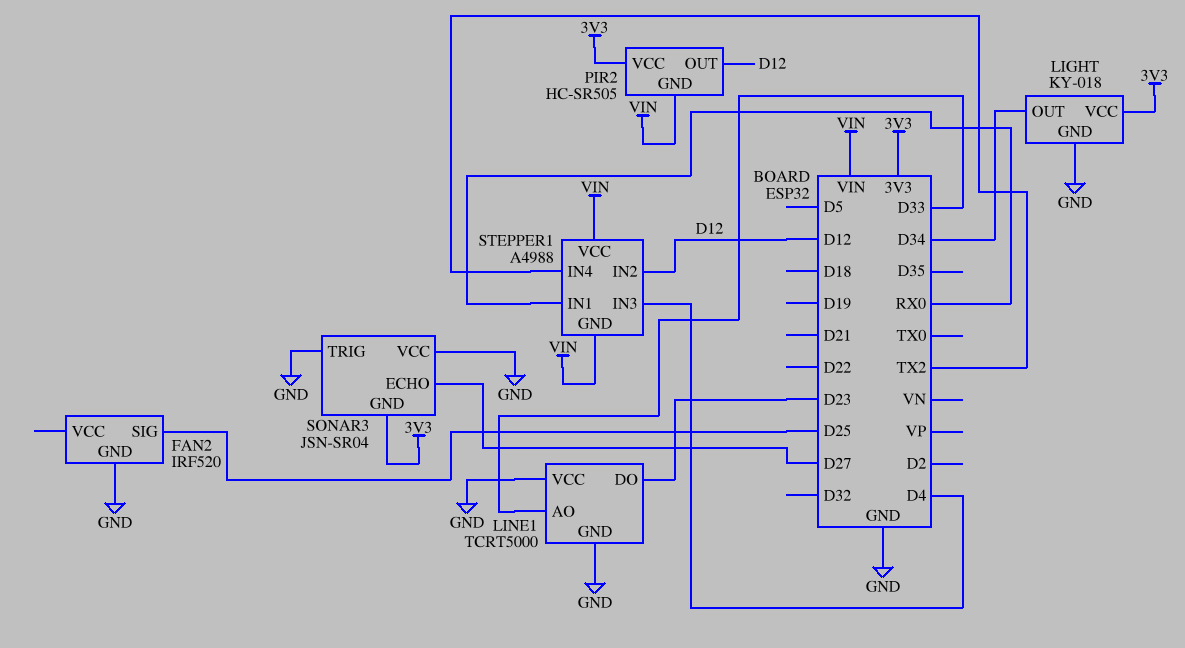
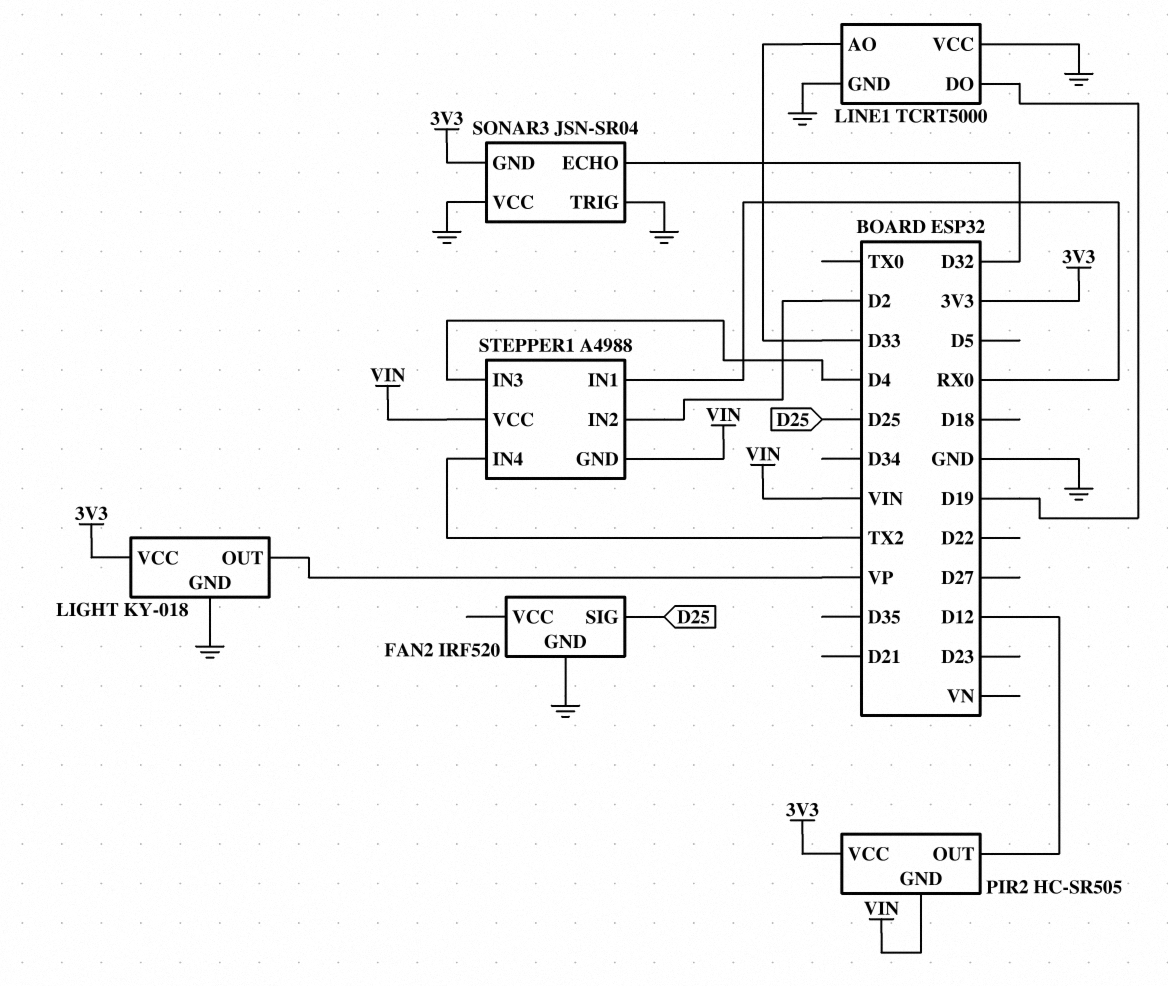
LIGHT pin OUT: D34 -> VP
LINE1 pin DO: D23 -> D19
SONAR3 pin ECHO: D27 -> D32
STEPPER1 pin IN2: D12 -> D2

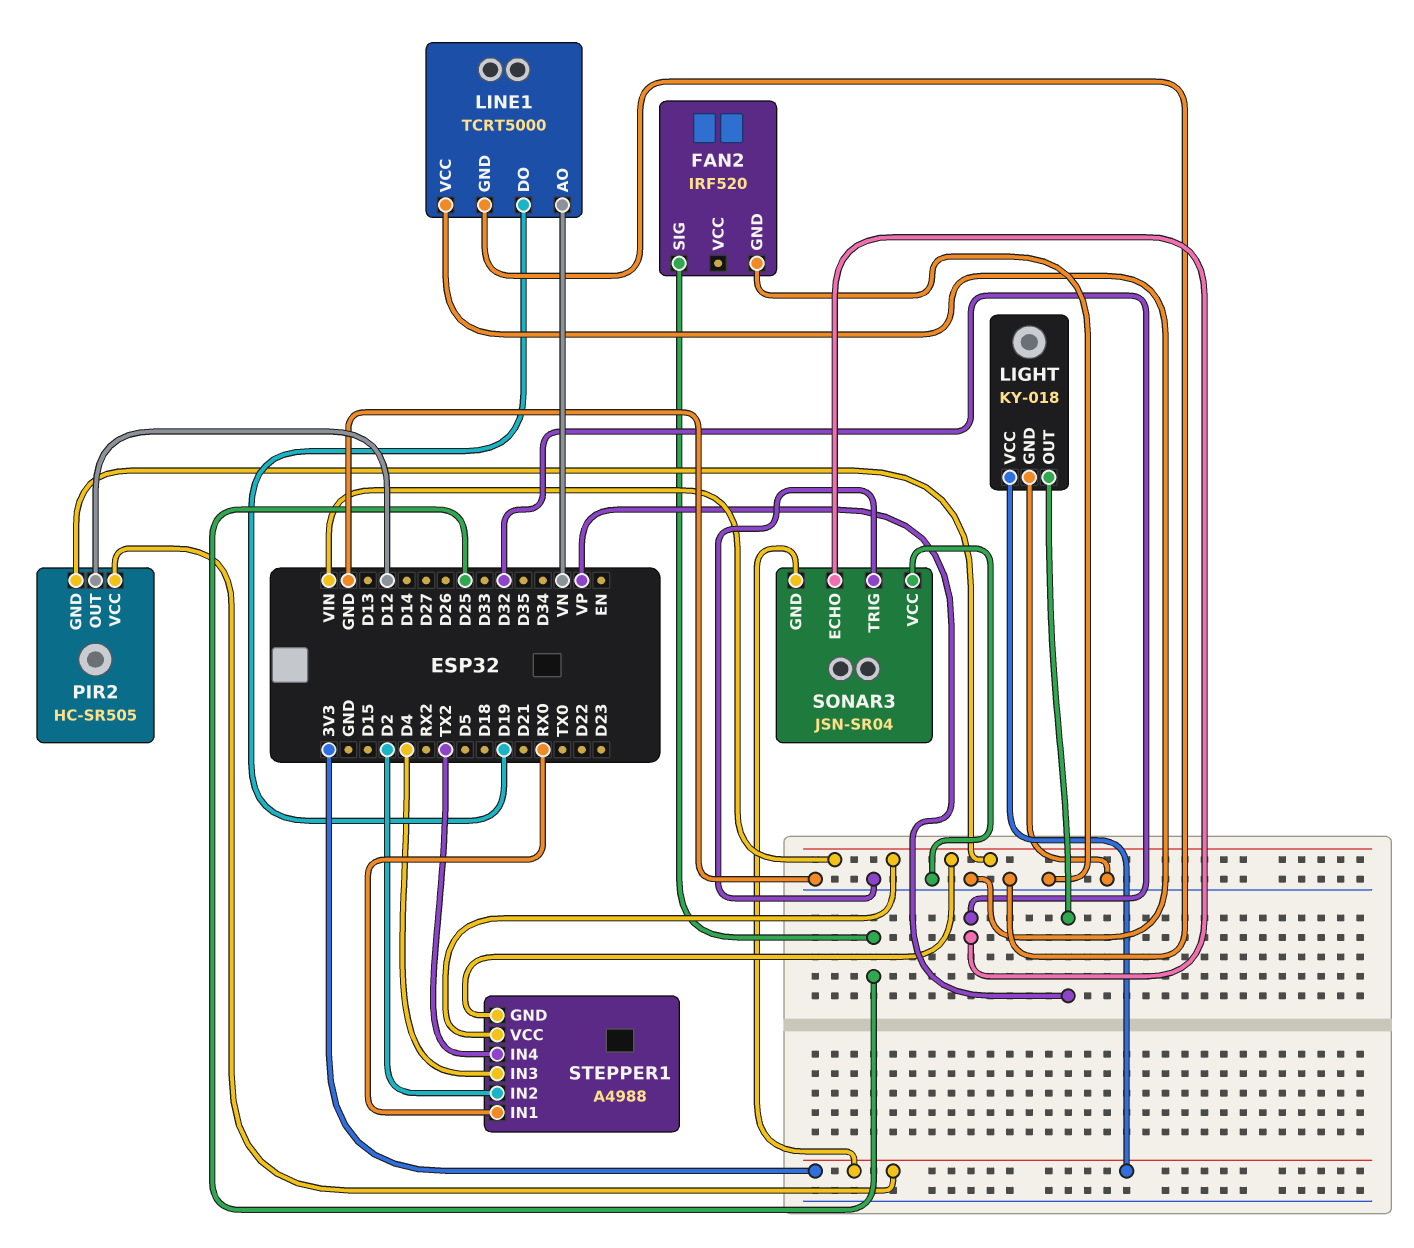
LINE1 pin AO: D33 -> VN

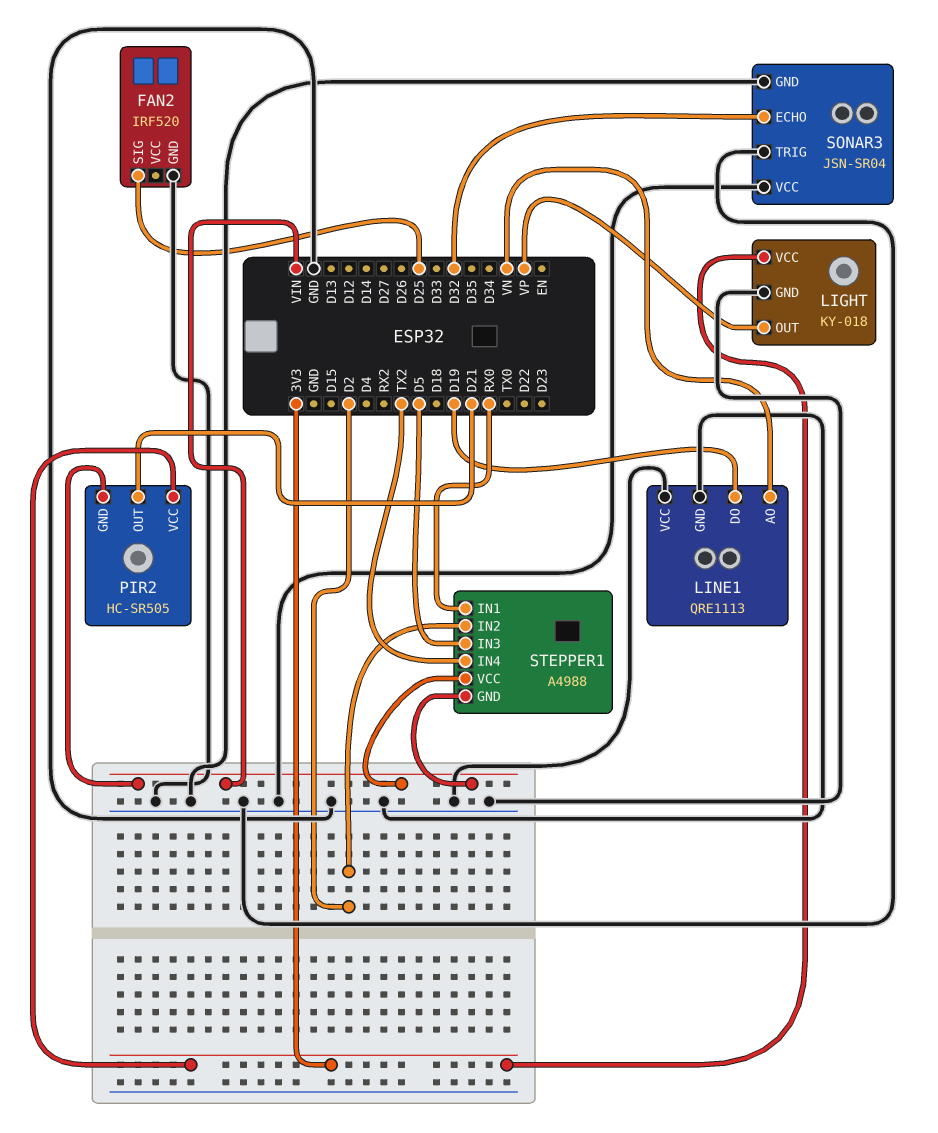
LINE1: TCRT5000 -> QRE1113
PIR2 pin OUT: D12 -> D21
SONAR3 pin GND: 3V3 -> GND
STEPPER1 pin IN3: D4 -> D5

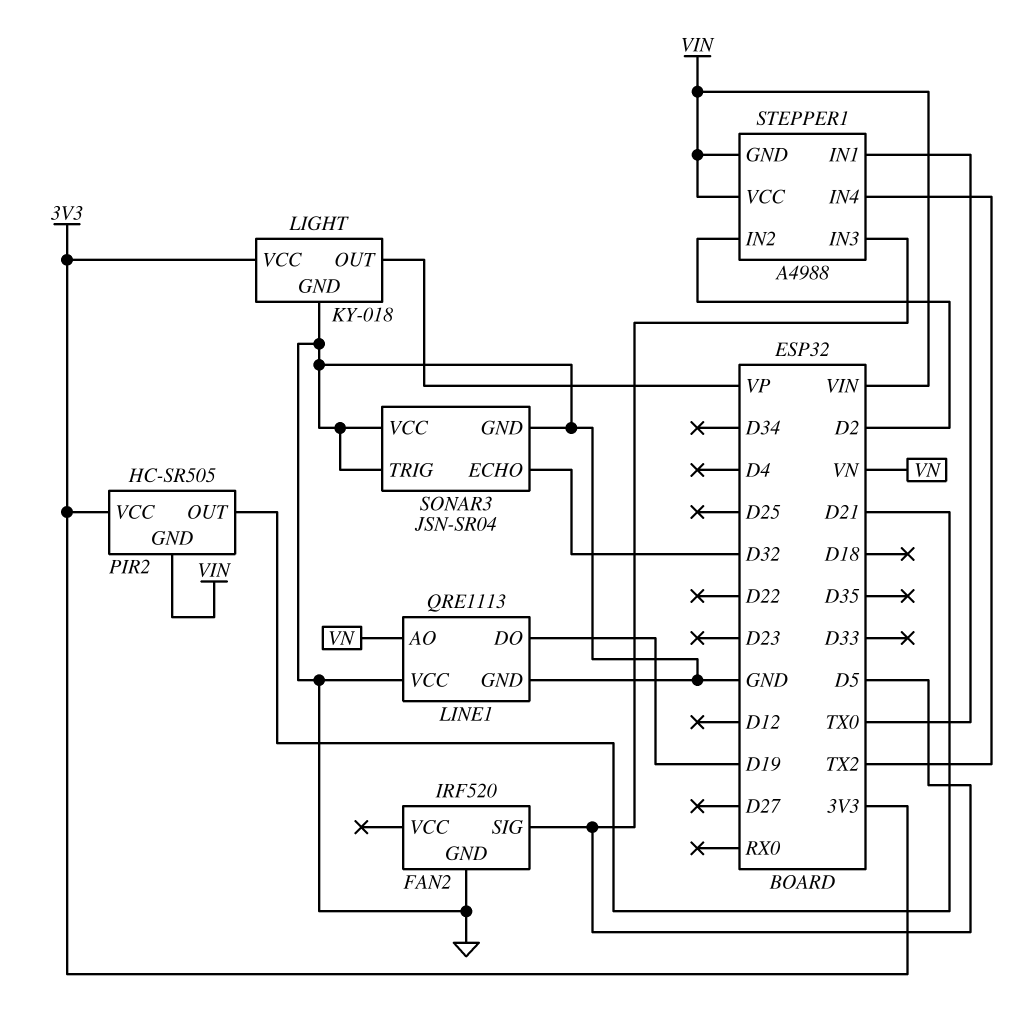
FAN2 pin SIG: D25 -> D5
STEPPER1 pin IN1: RX0 -> TX0

